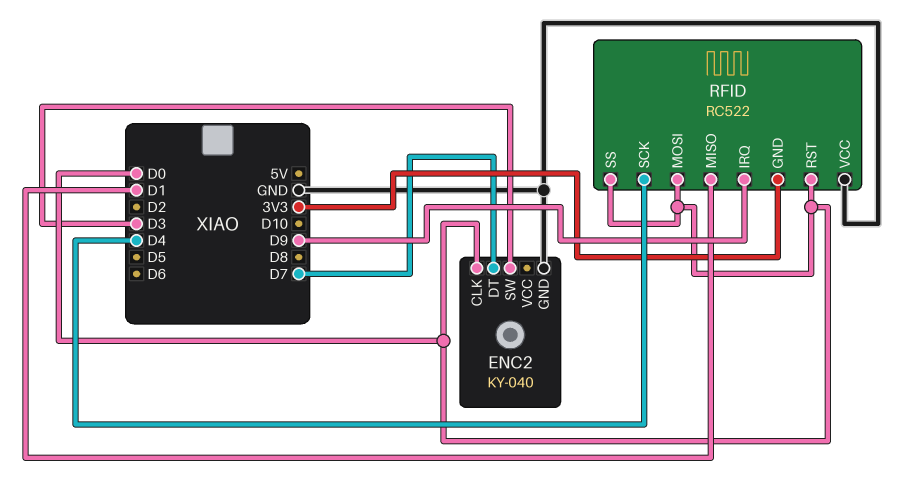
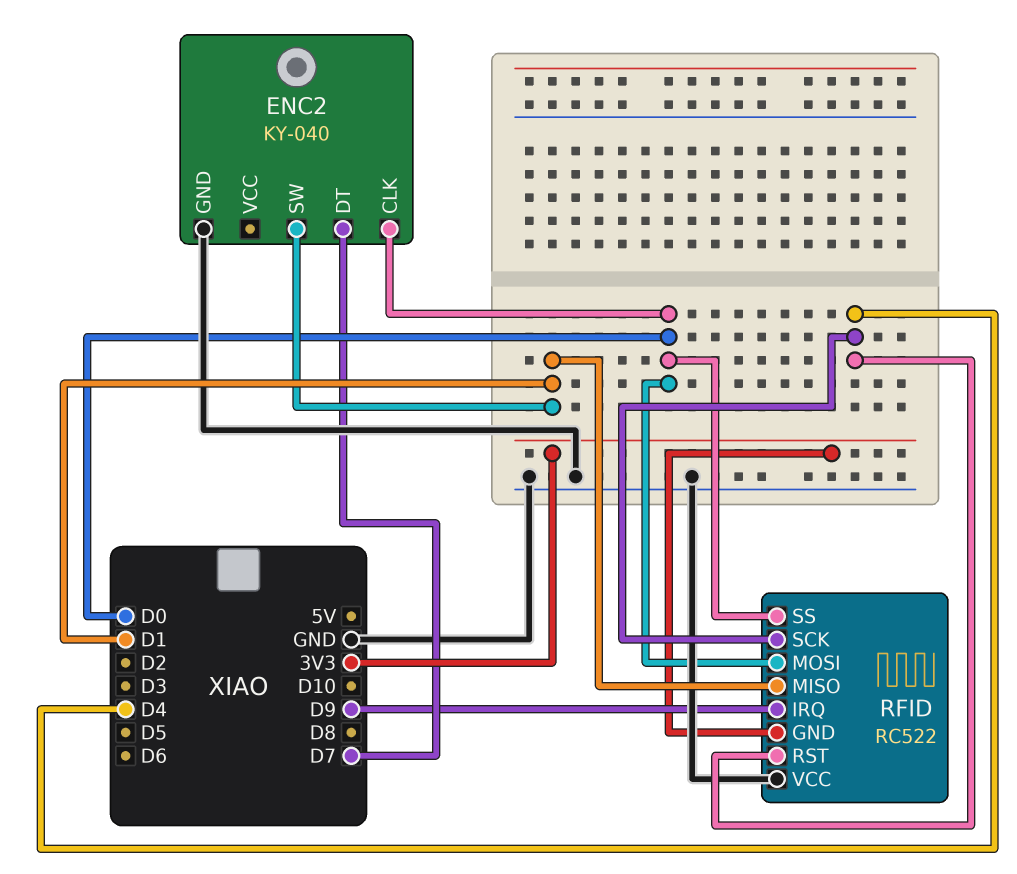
ENC2 pin SW: D3 -> D1
RFID pin RST: D0 -> D4

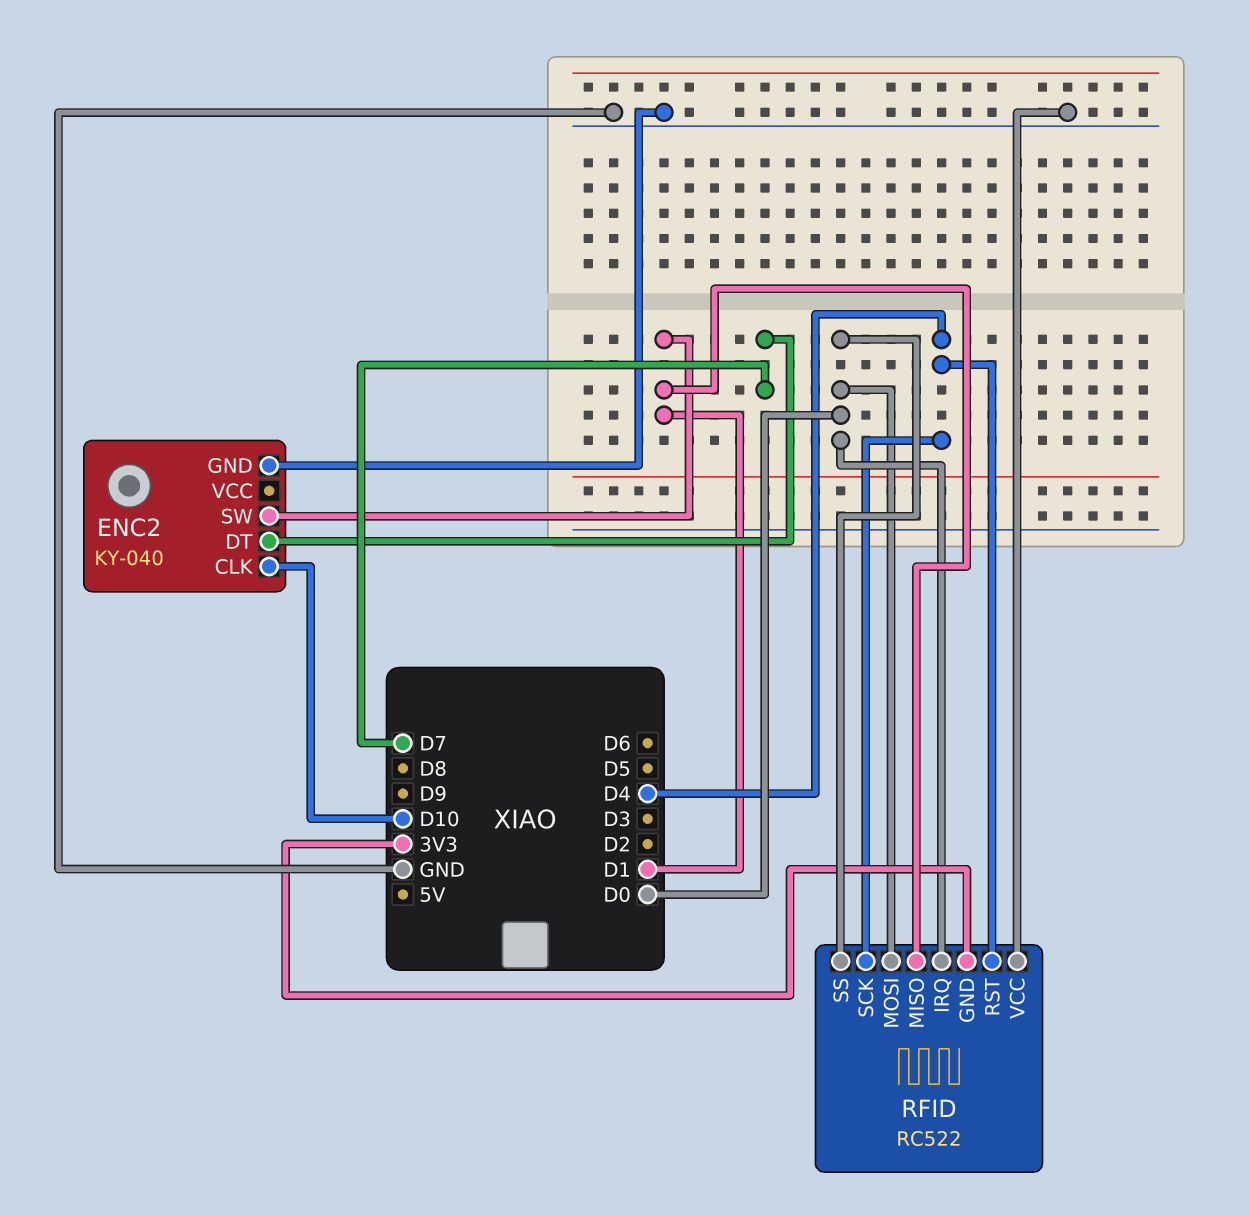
ENC2 pin CLK: D0 -> D10
RFID pin IRQ: D9 -> D0

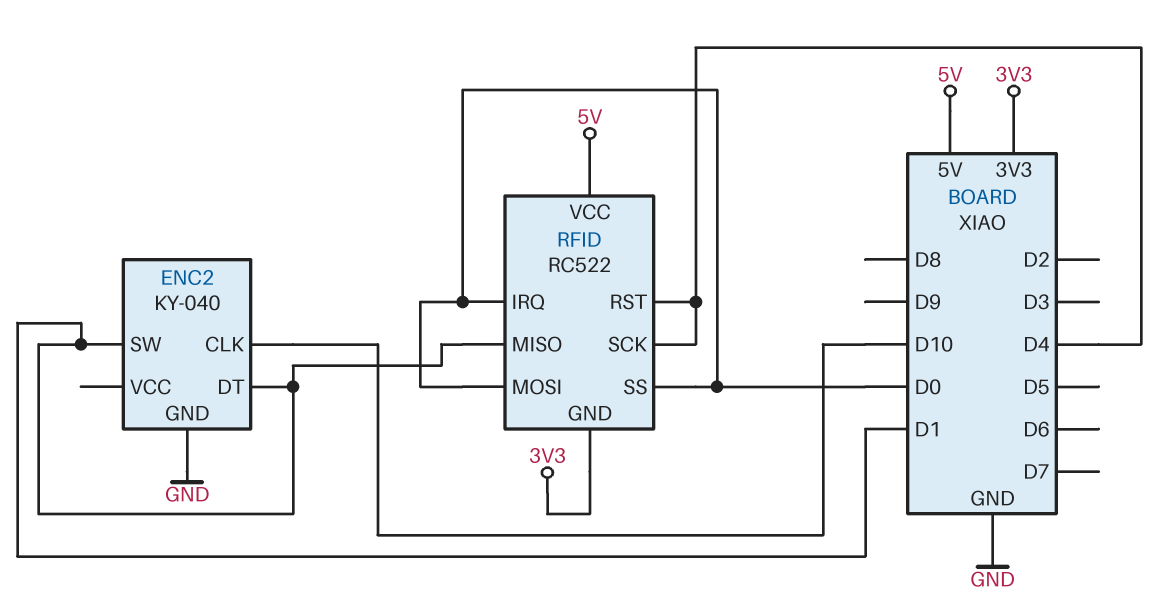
ENC2 pin DT: D7 -> D1
RFID pin VCC: GND -> 5V

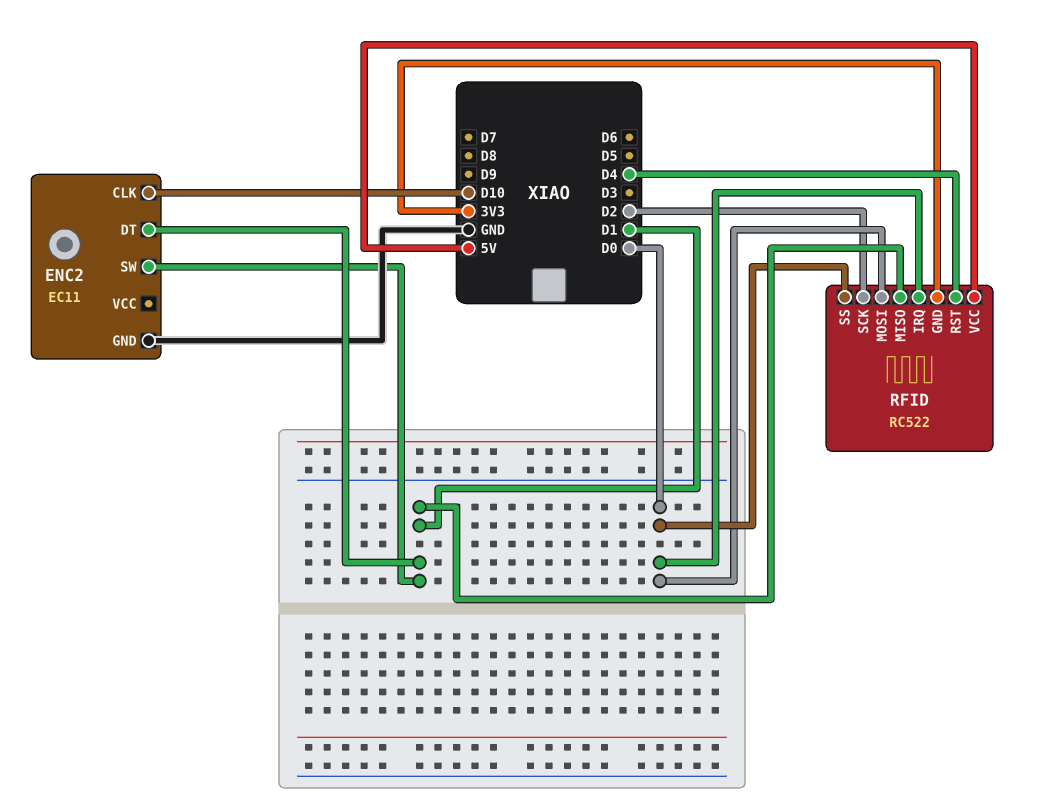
ENC2: KY-040 -> EC11
RFID pin SCK: D4 -> D2

